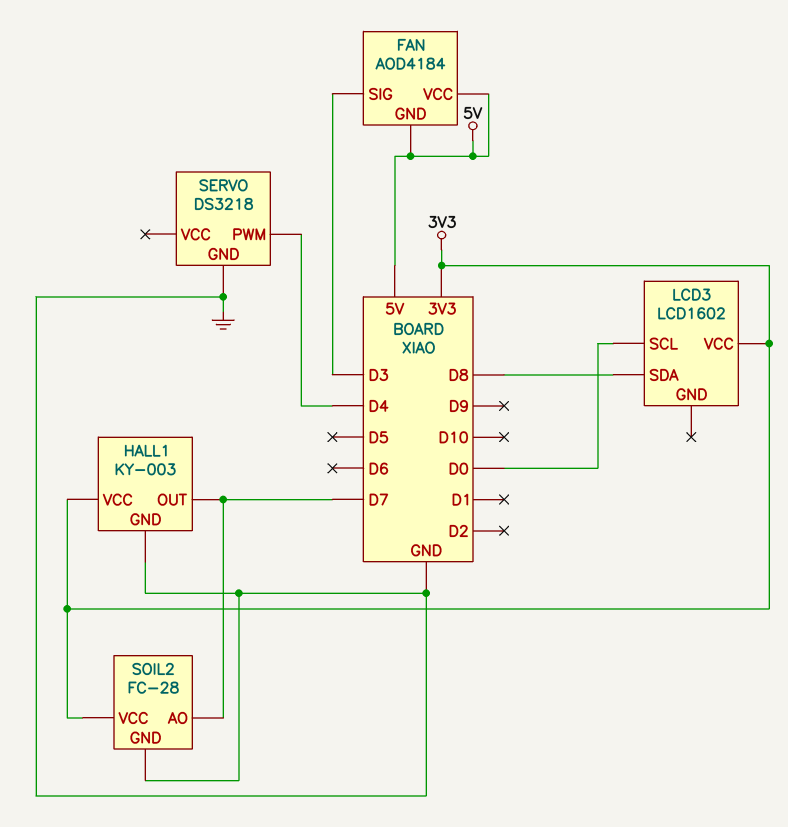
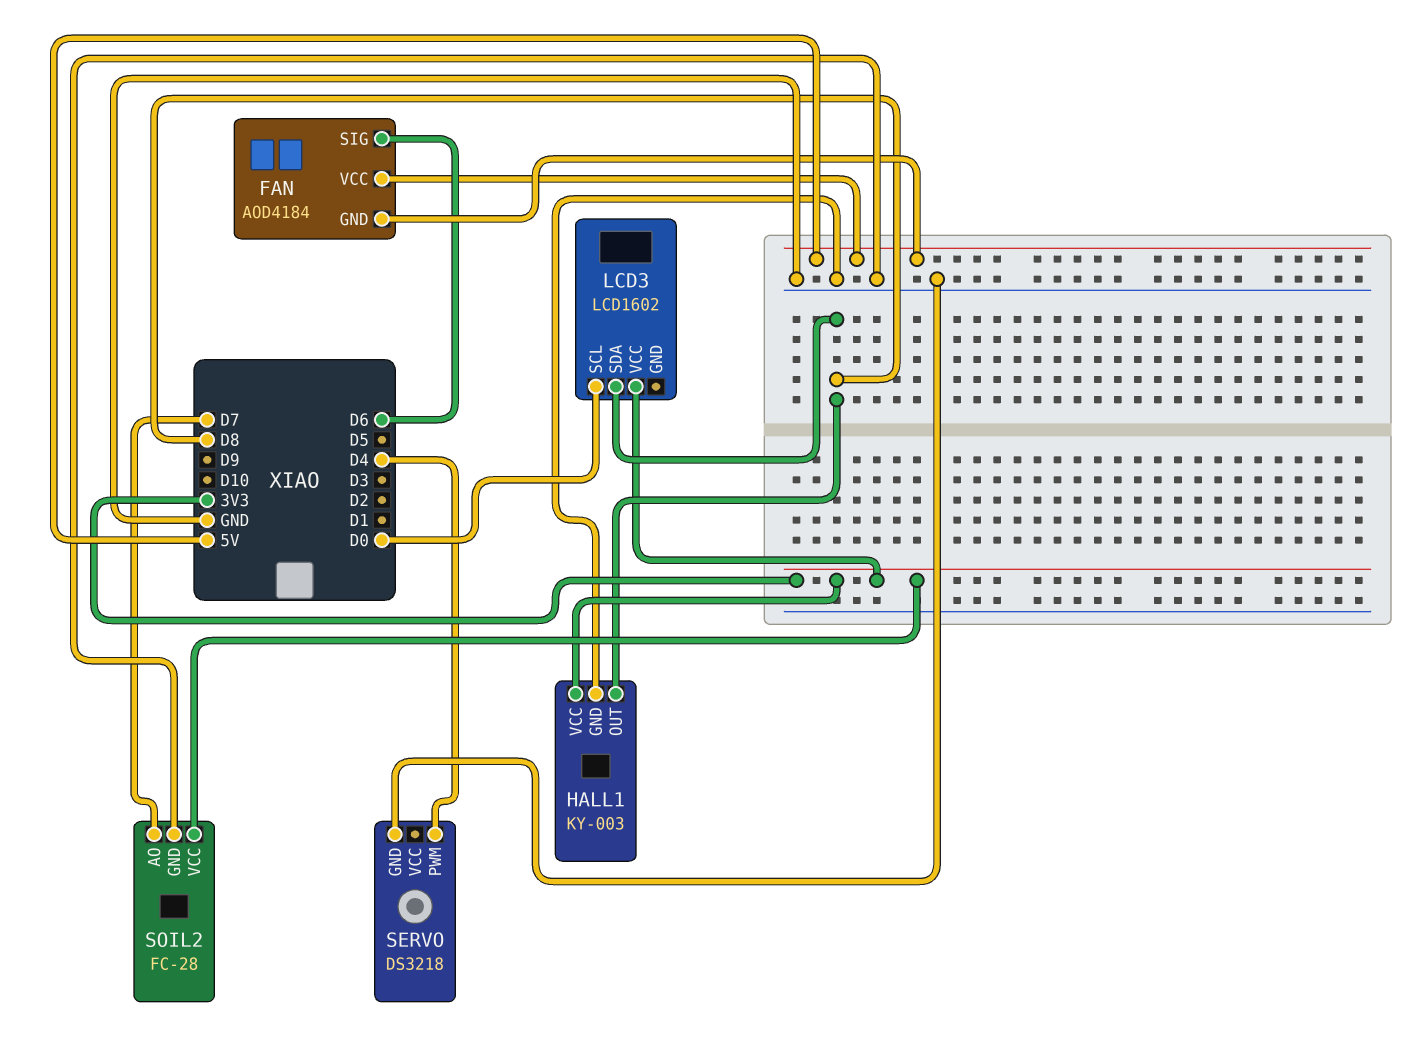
FAN pin SIG: D3 -> D6
HALL1 pin OUT: D7 -> D8

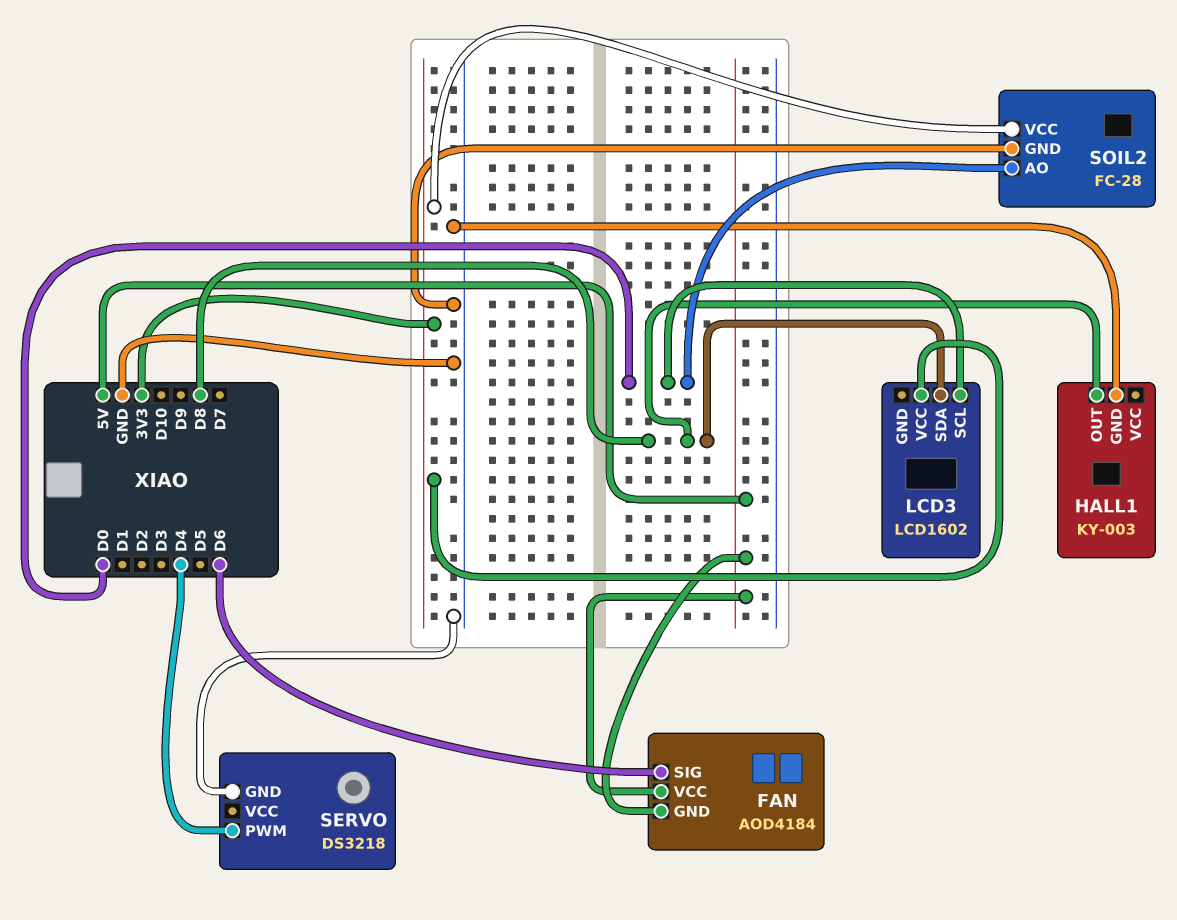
HALL1 pin VCC: 3V3 -> none
SOIL2 pin AO: D7 -> D0

